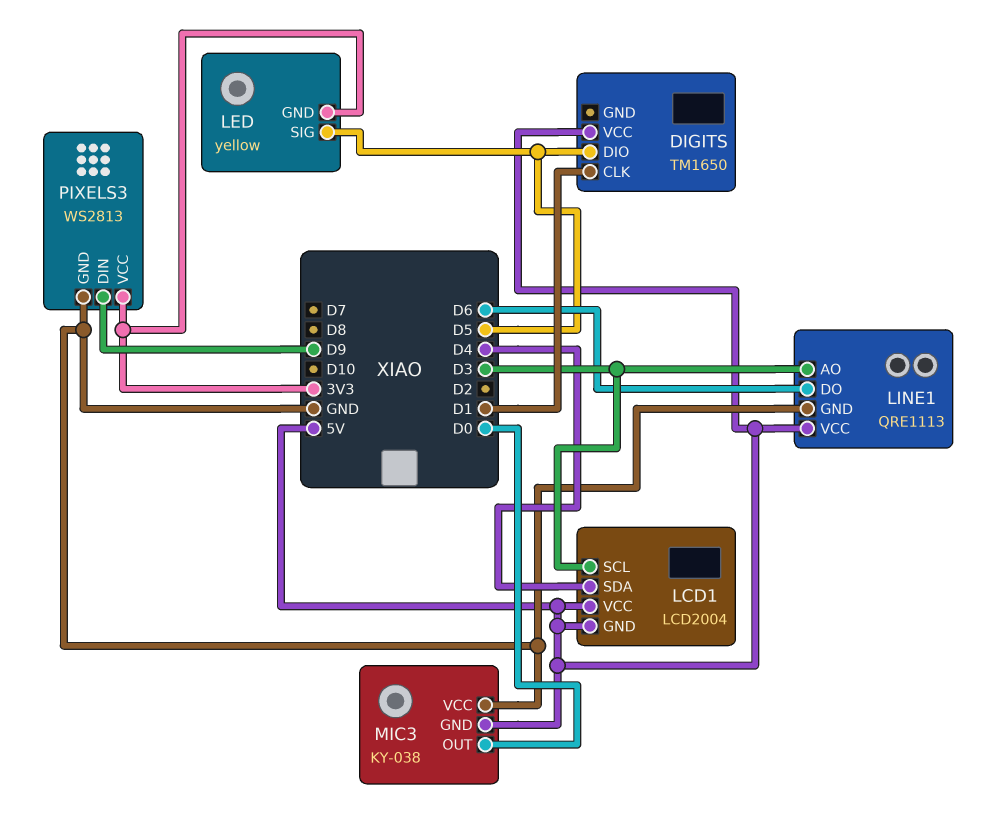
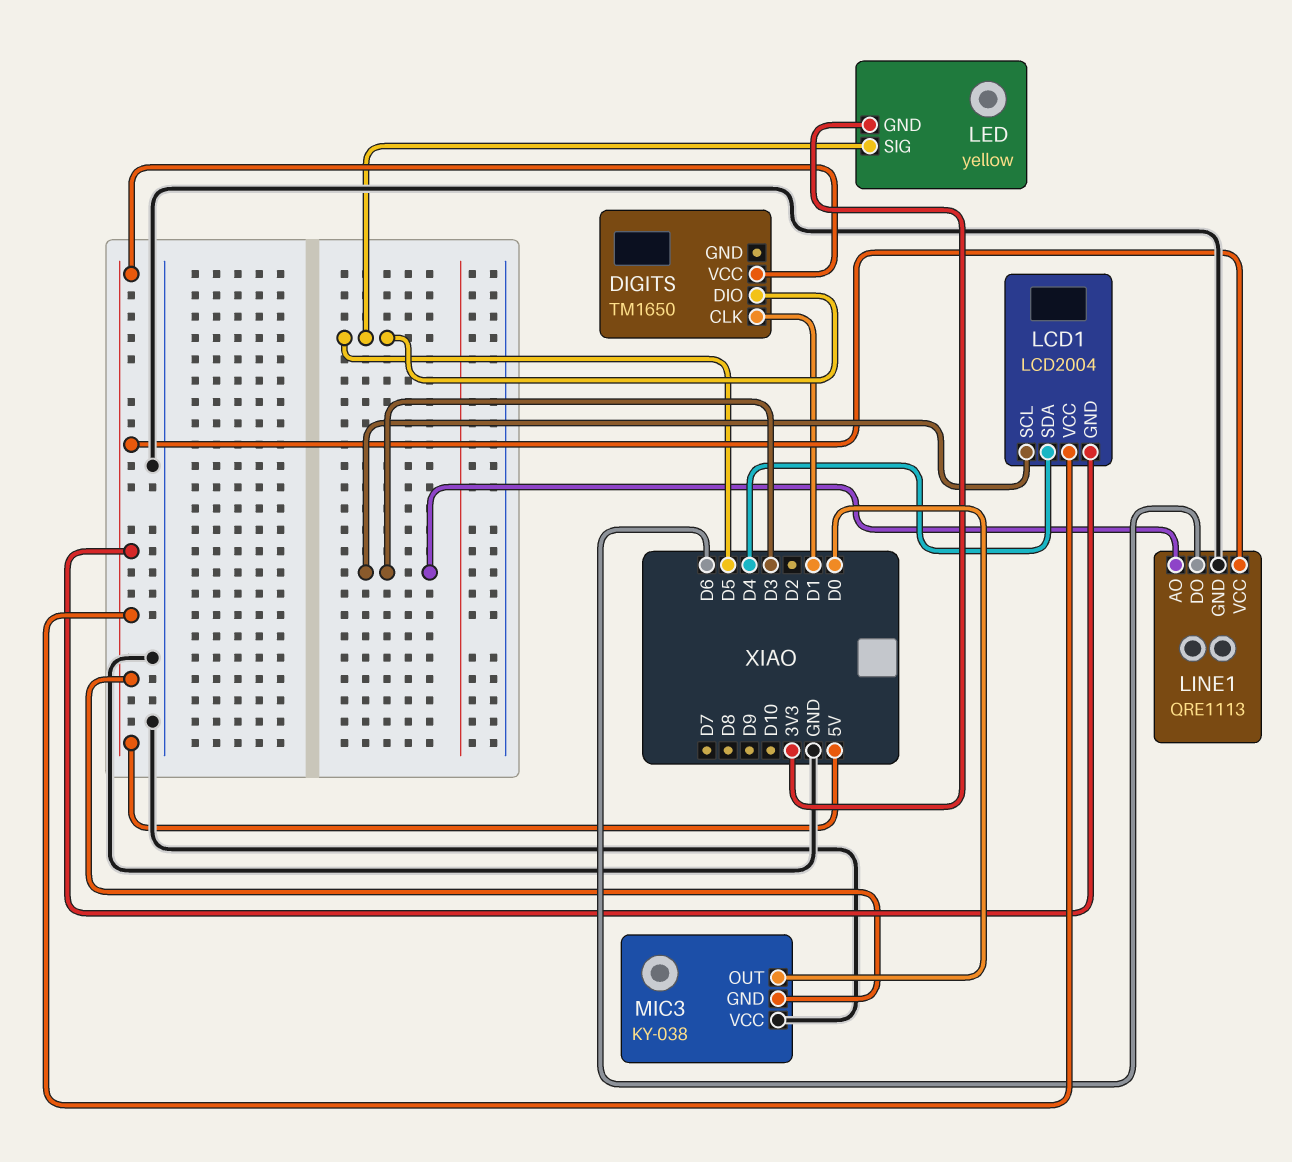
PIXELS3: WS2813 -> none
PIXELS3 pin DIN: D9 -> none
PIXELS3 pin GND: GND -> none
PIXELS3 pin VCC: 3V3 -> none

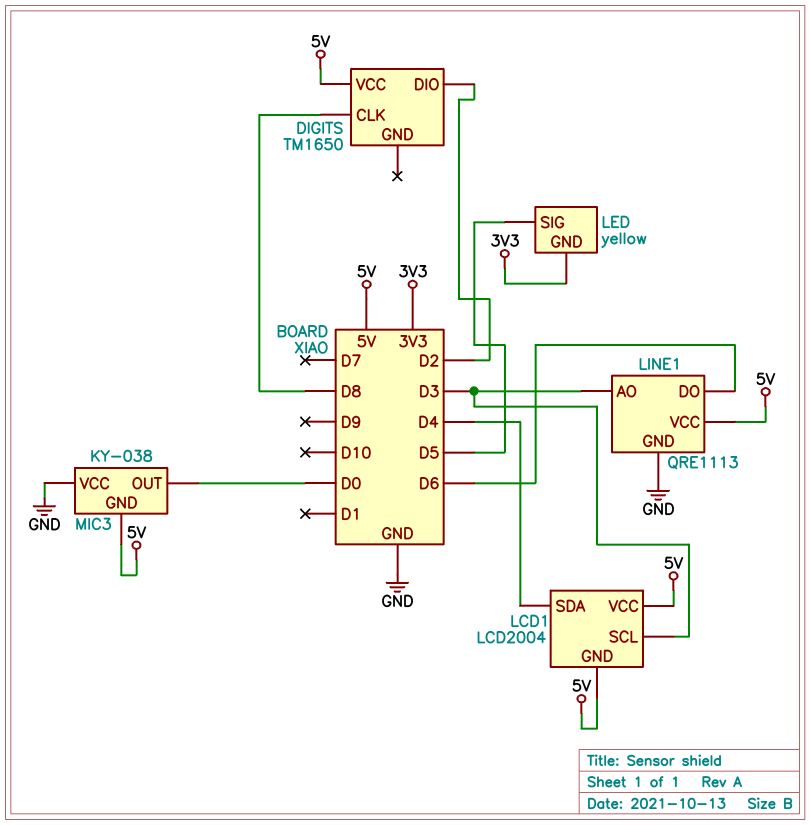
DIGITS pin CLK: D1 -> D8
DIGITS pin DIO: D5 -> D2

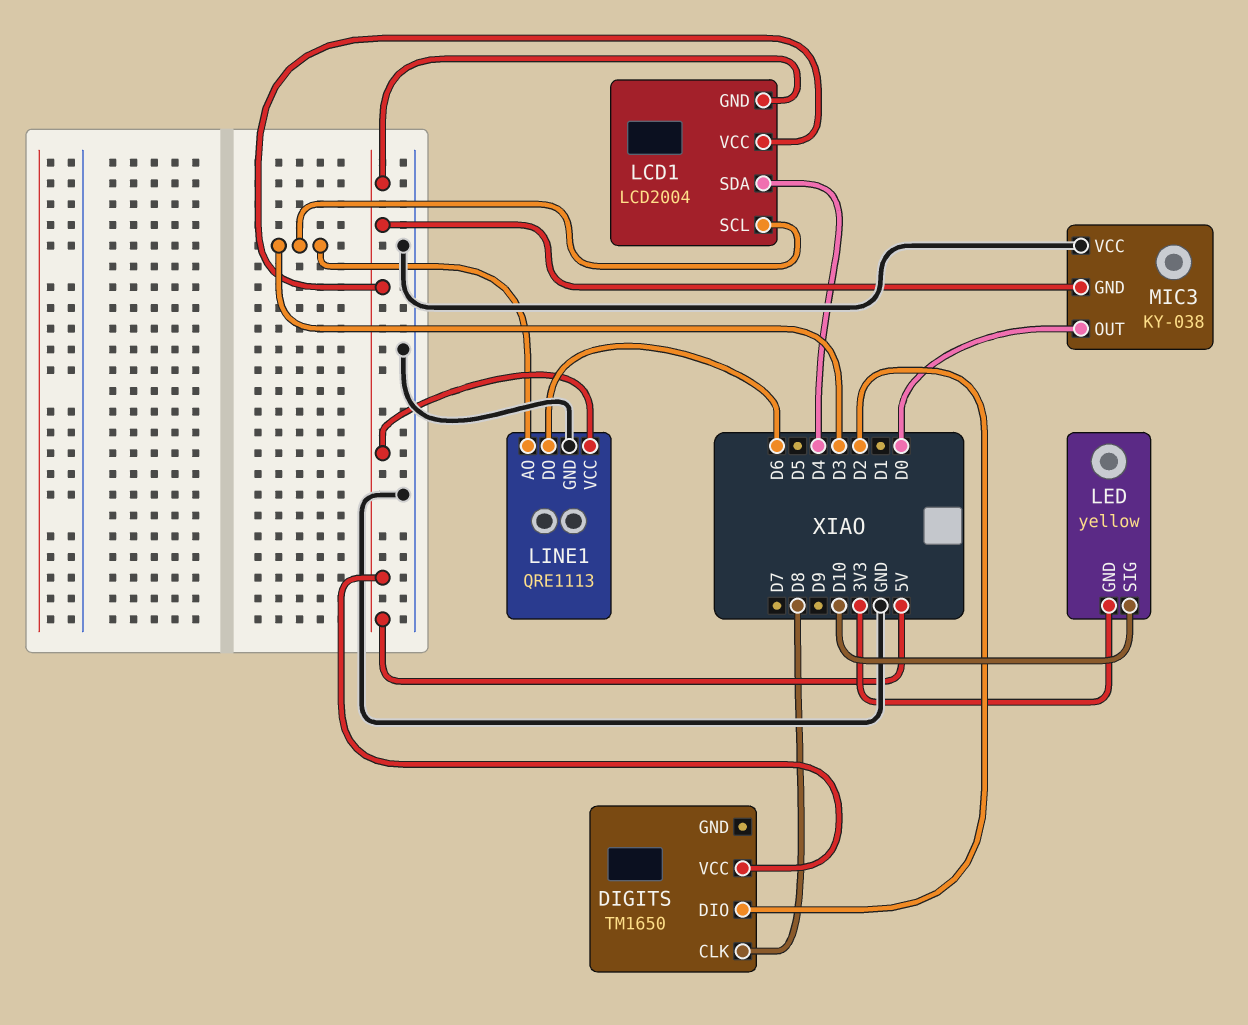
LED pin SIG: D5 -> D10

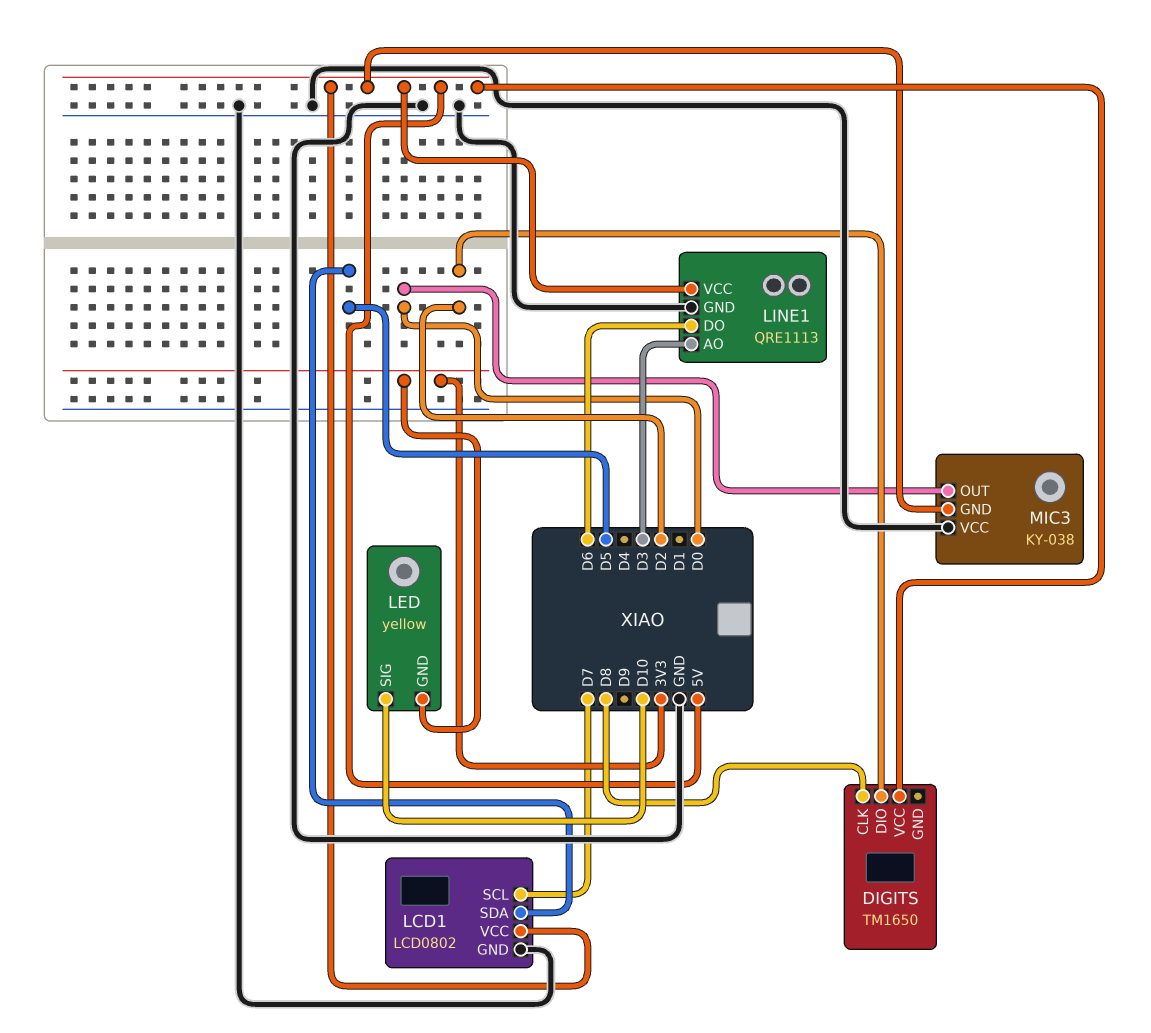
LCD1: LCD2004 -> LCD0802
LCD1 pin GND: 5V -> GND
LCD1 pin SCL: D3 -> D7
LCD1 pin SDA: D4 -> D5

